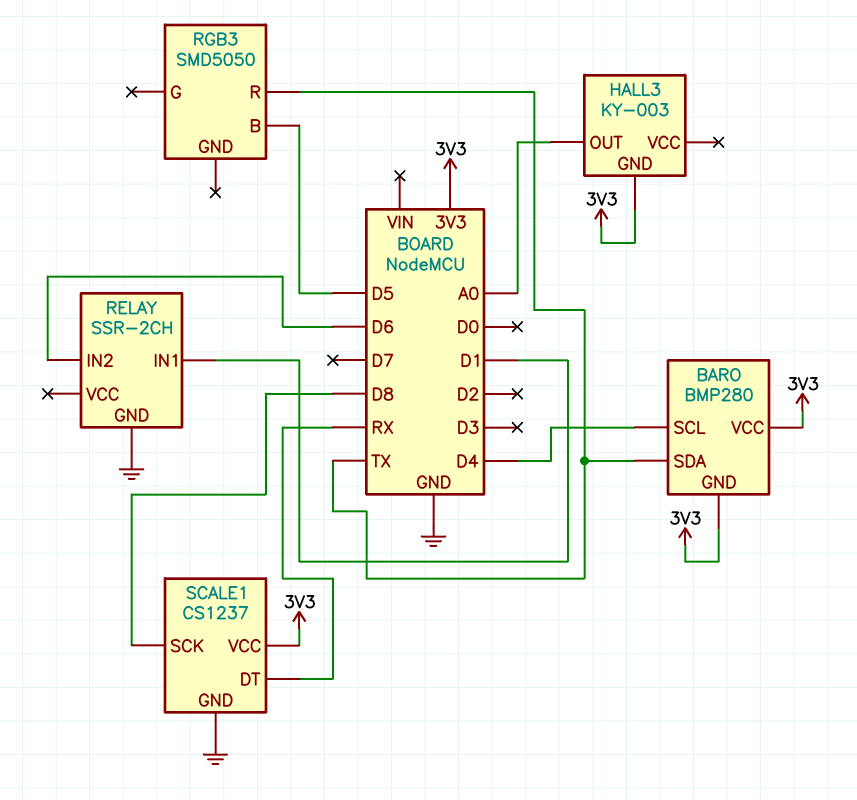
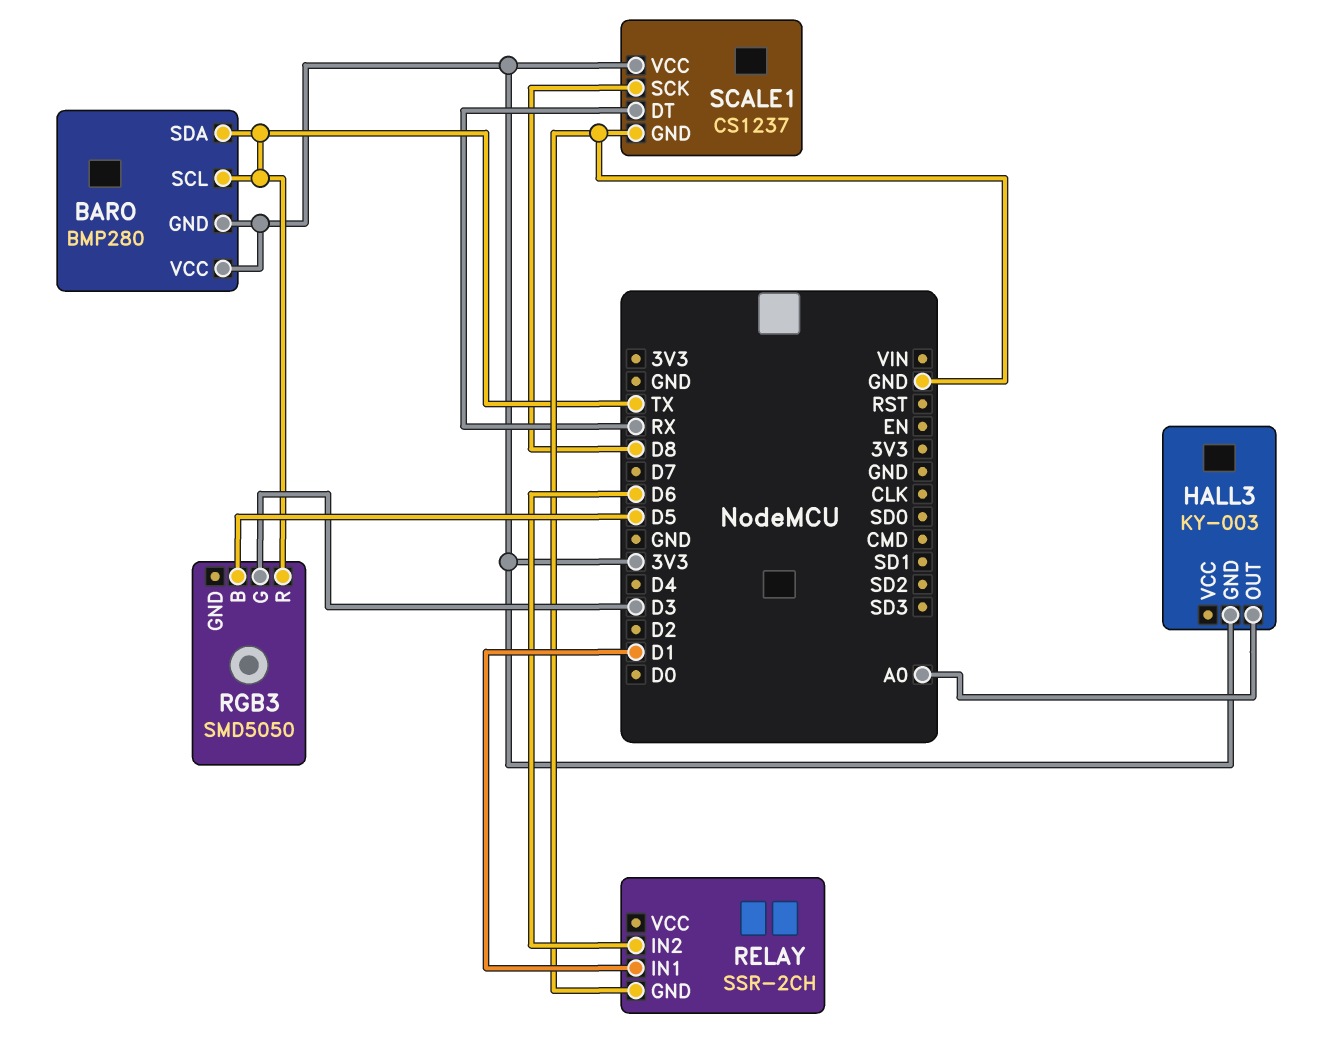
BARO pin SCL: D4 -> TX
RGB3 pin G: none -> D3

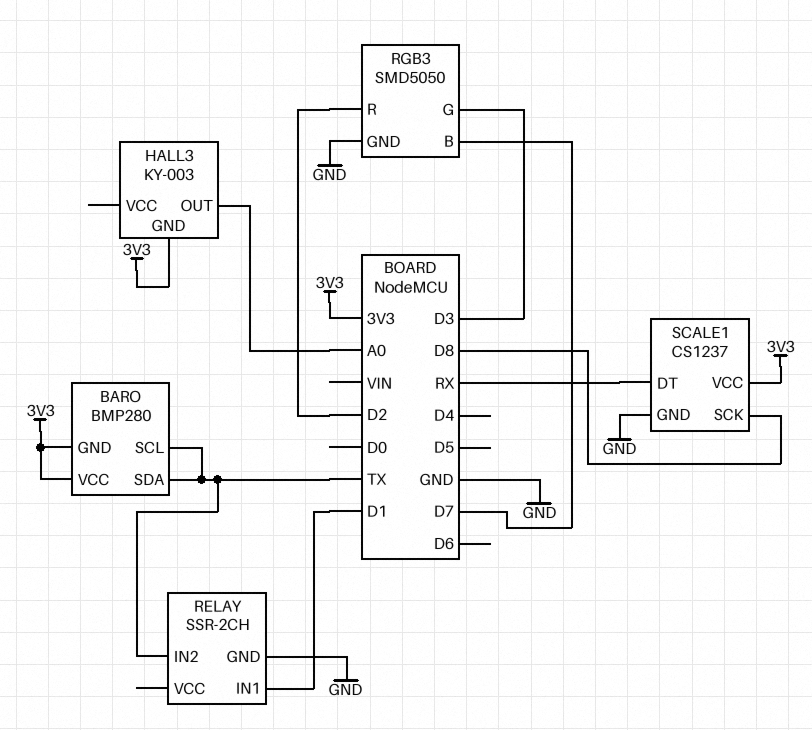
RELAY pin IN2: D6 -> TX
RGB3 pin B: D5 -> D7
RGB3 pin GND: none -> GND
RGB3 pin R: TX -> D2

